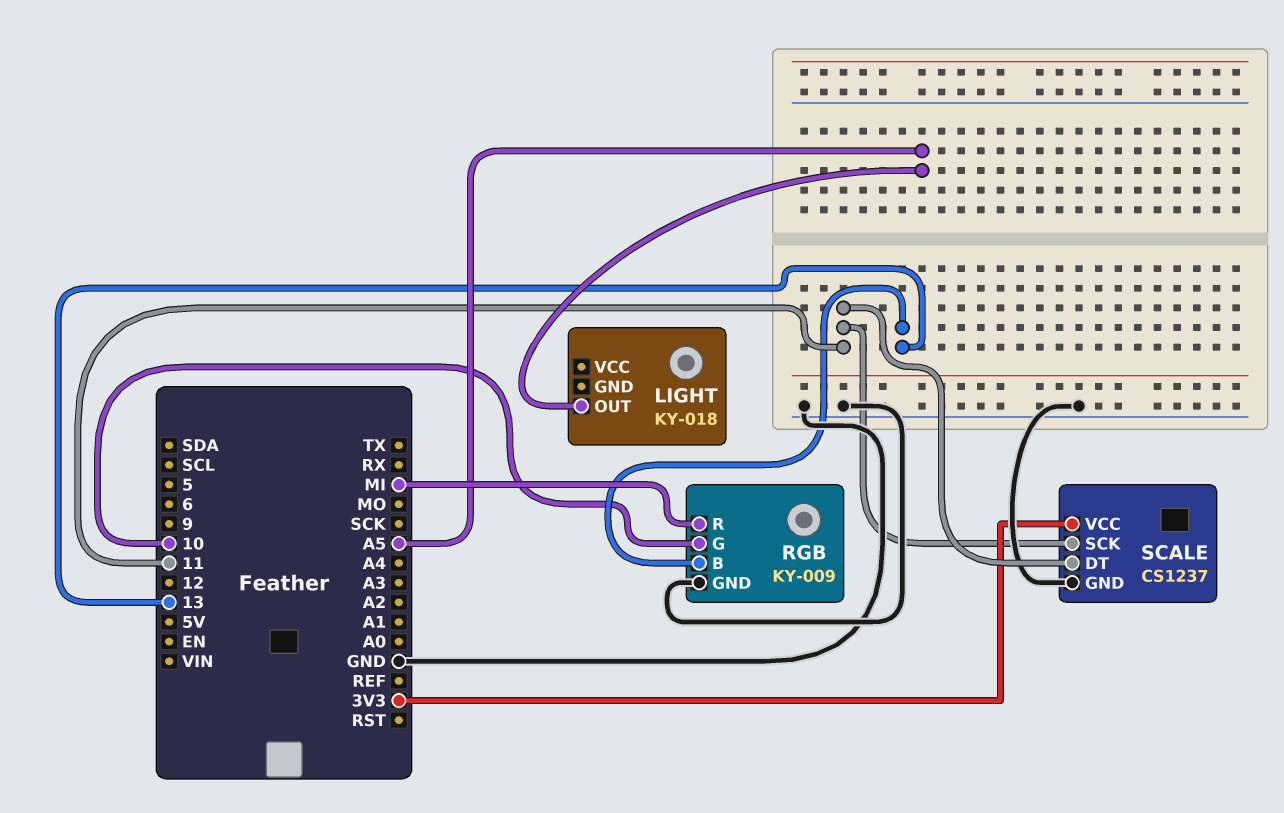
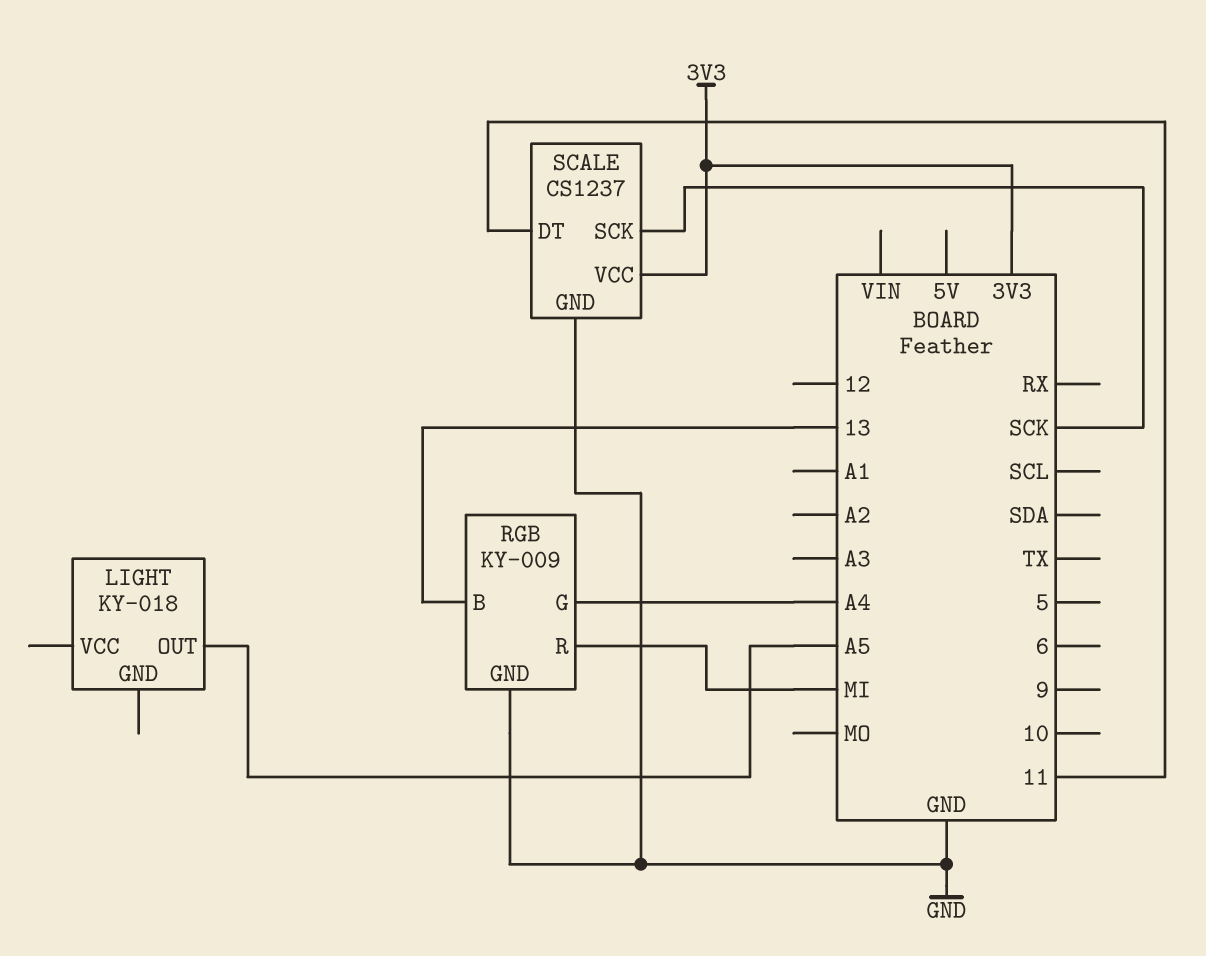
RGB pin G: 10 -> A4
SCALE pin SCK: 11 -> SCK

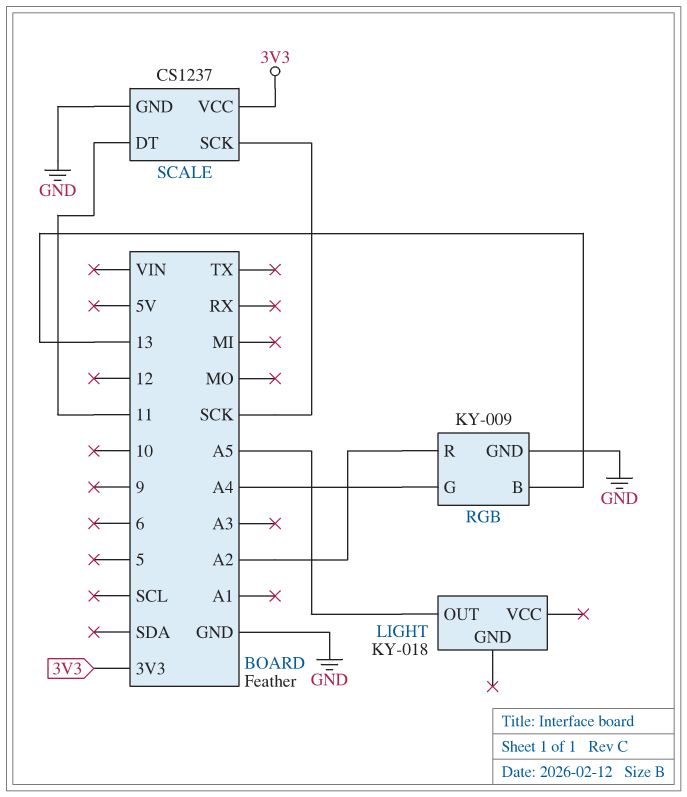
RGB pin R: MI -> A2

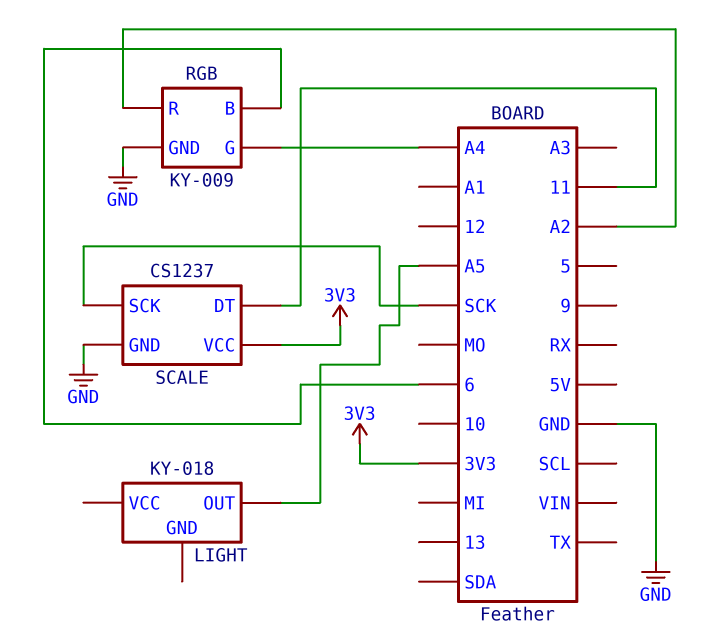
RGB pin B: 13 -> 6

